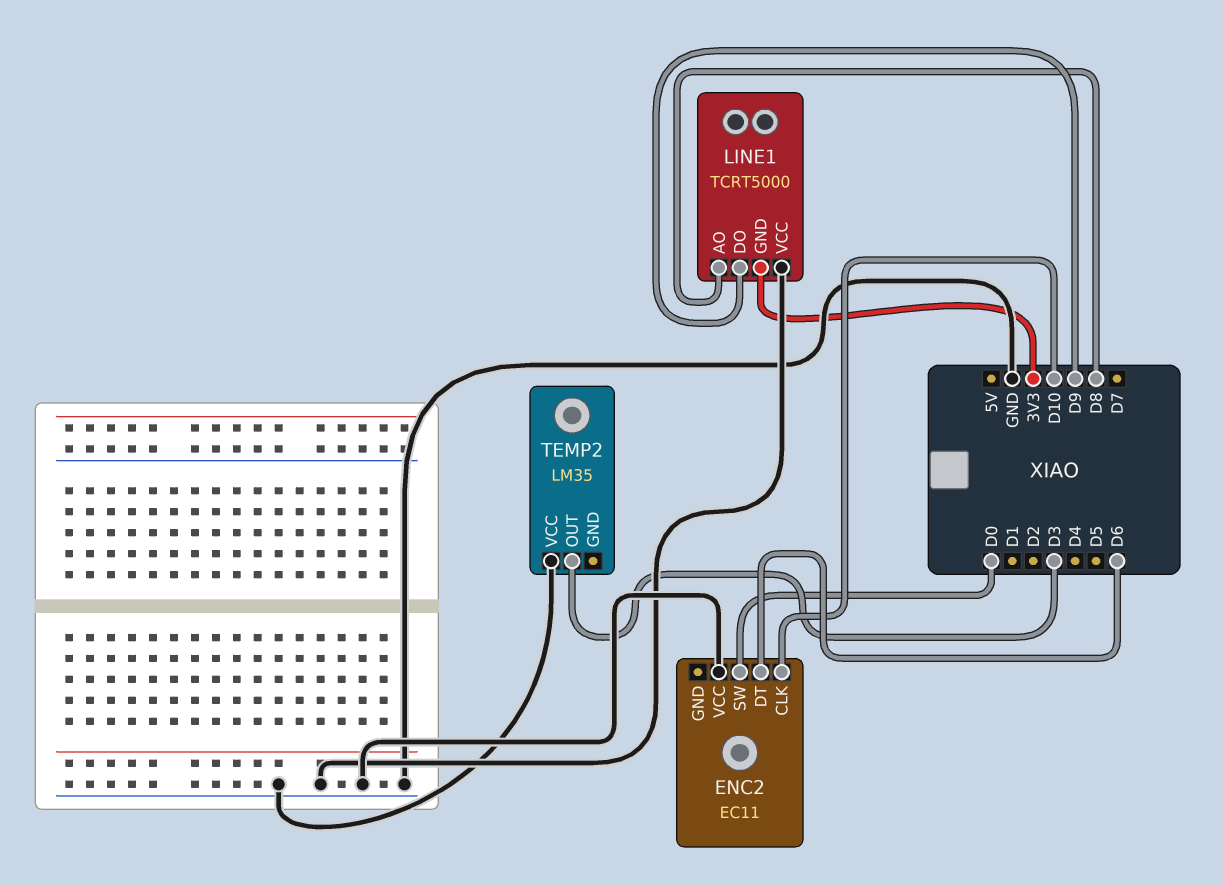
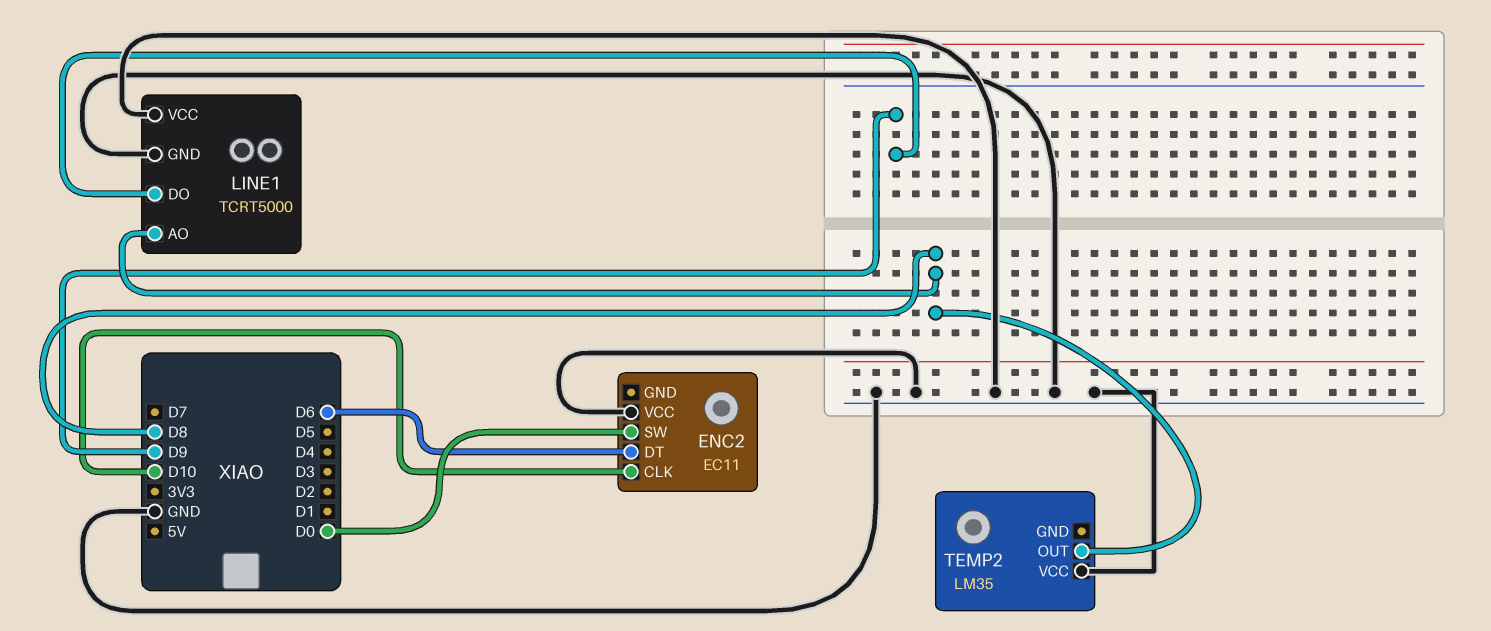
LINE1 pin GND: 3V3 -> GND
TEMP2 pin OUT: D3 -> D8

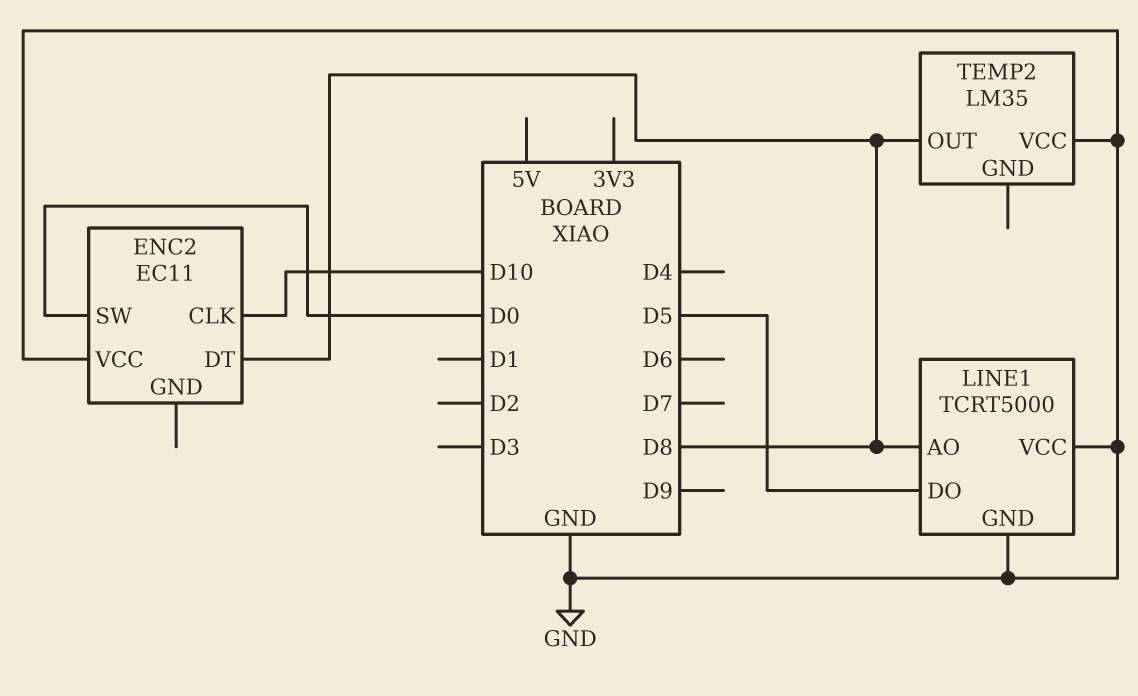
ENC2 pin DT: D6 -> D8
LINE1 pin DO: D9 -> D5

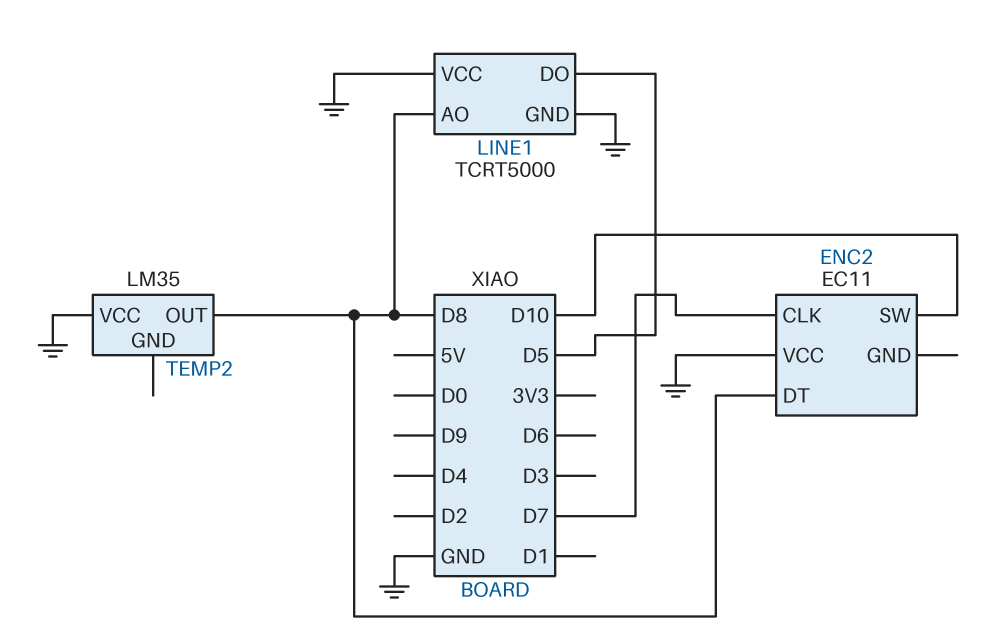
ENC2 pin CLK: D10 -> D7
ENC2 pin SW: D0 -> D10

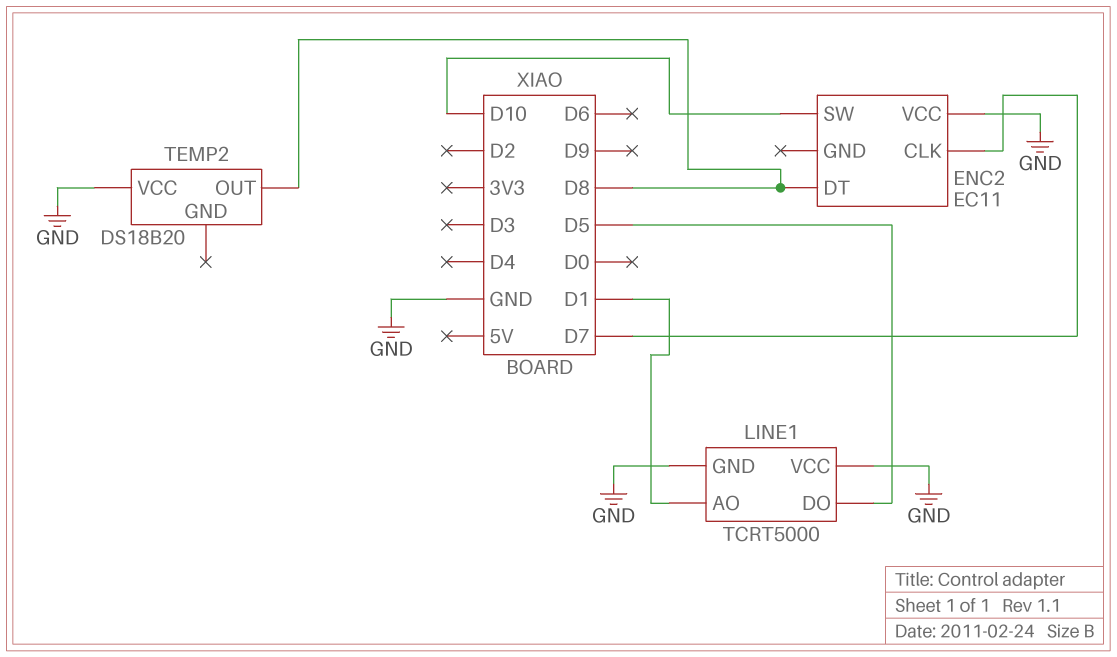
LINE1 pin AO: D8 -> D1
TEMP2: LM35 -> DS18B20

